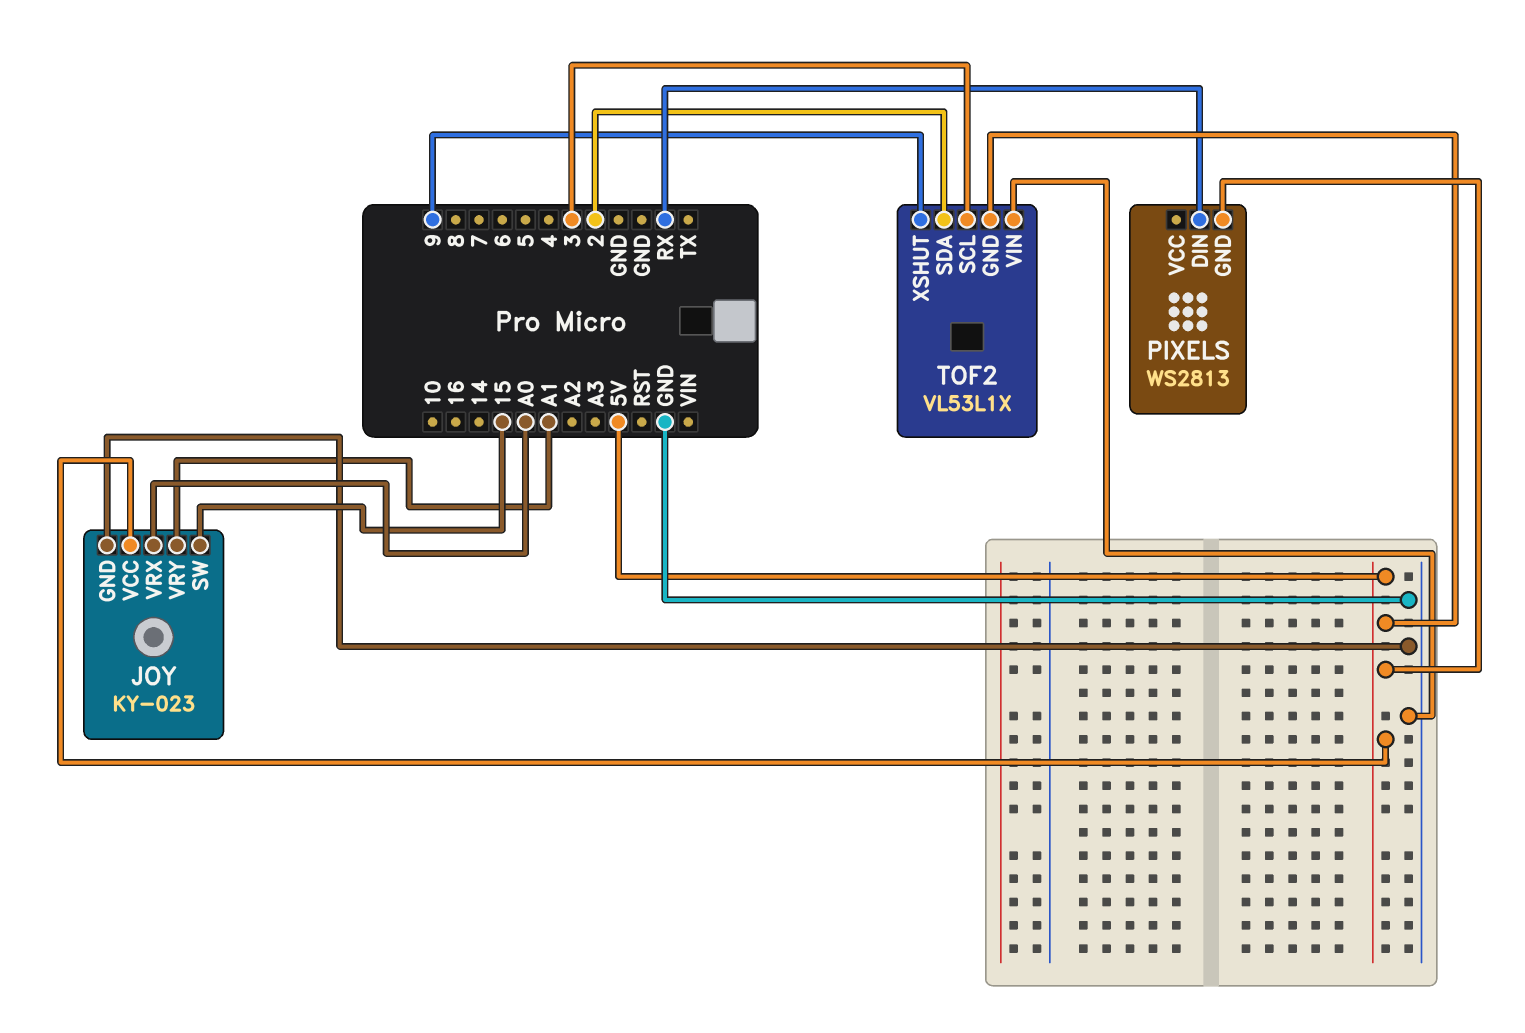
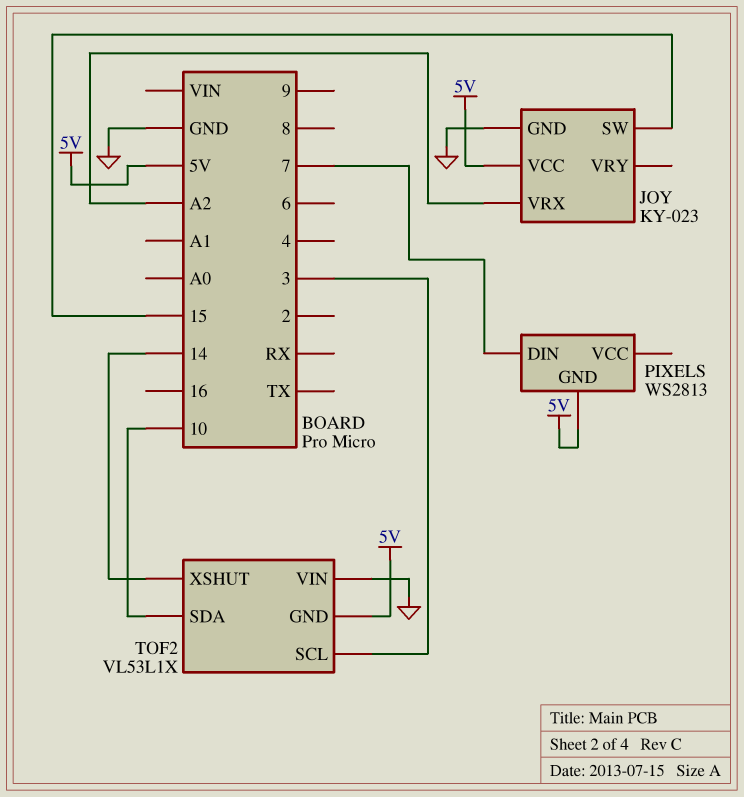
JOY pin VRX: A0 -> A2
JOY pin VRY: A1 -> none
PIXELS pin DIN: RX -> 7
TOF2 pin SDA: 2 -> 10
TOF2 pin XSHUT: 9 -> 14

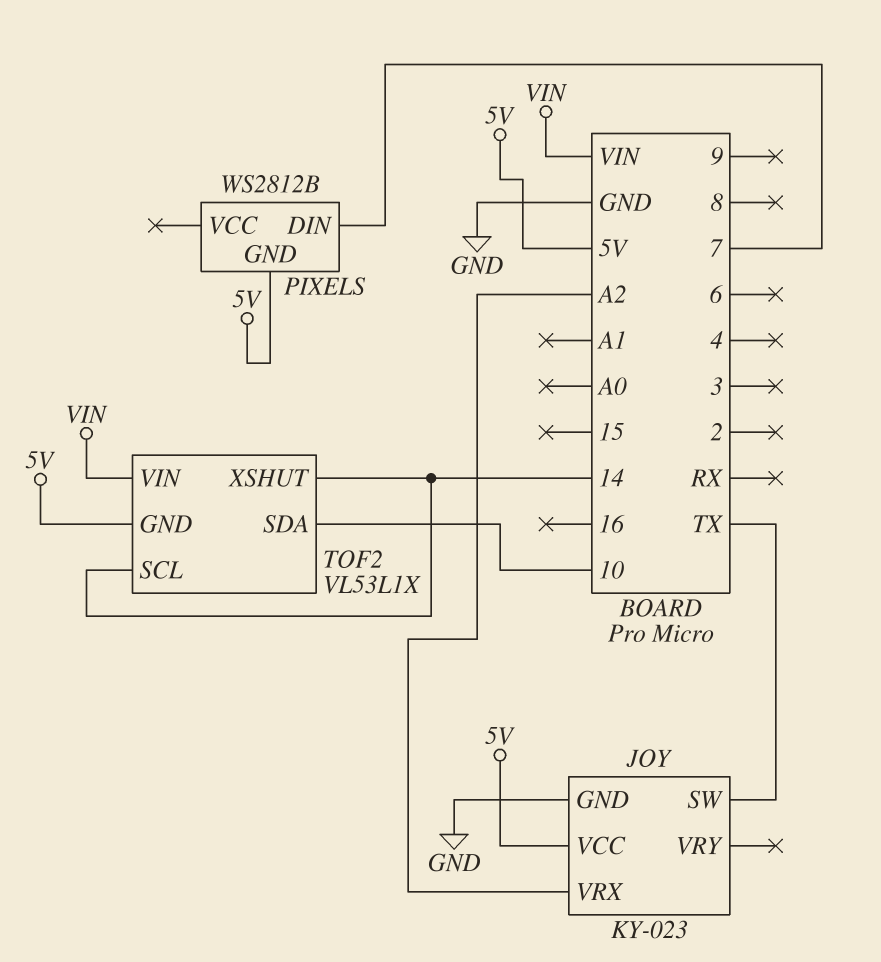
JOY pin SW: 15 -> TX
PIXELS: WS2813 -> WS2812B
TOF2 pin SCL: 3 -> 14
TOF2 pin VIN: GND -> VIN

